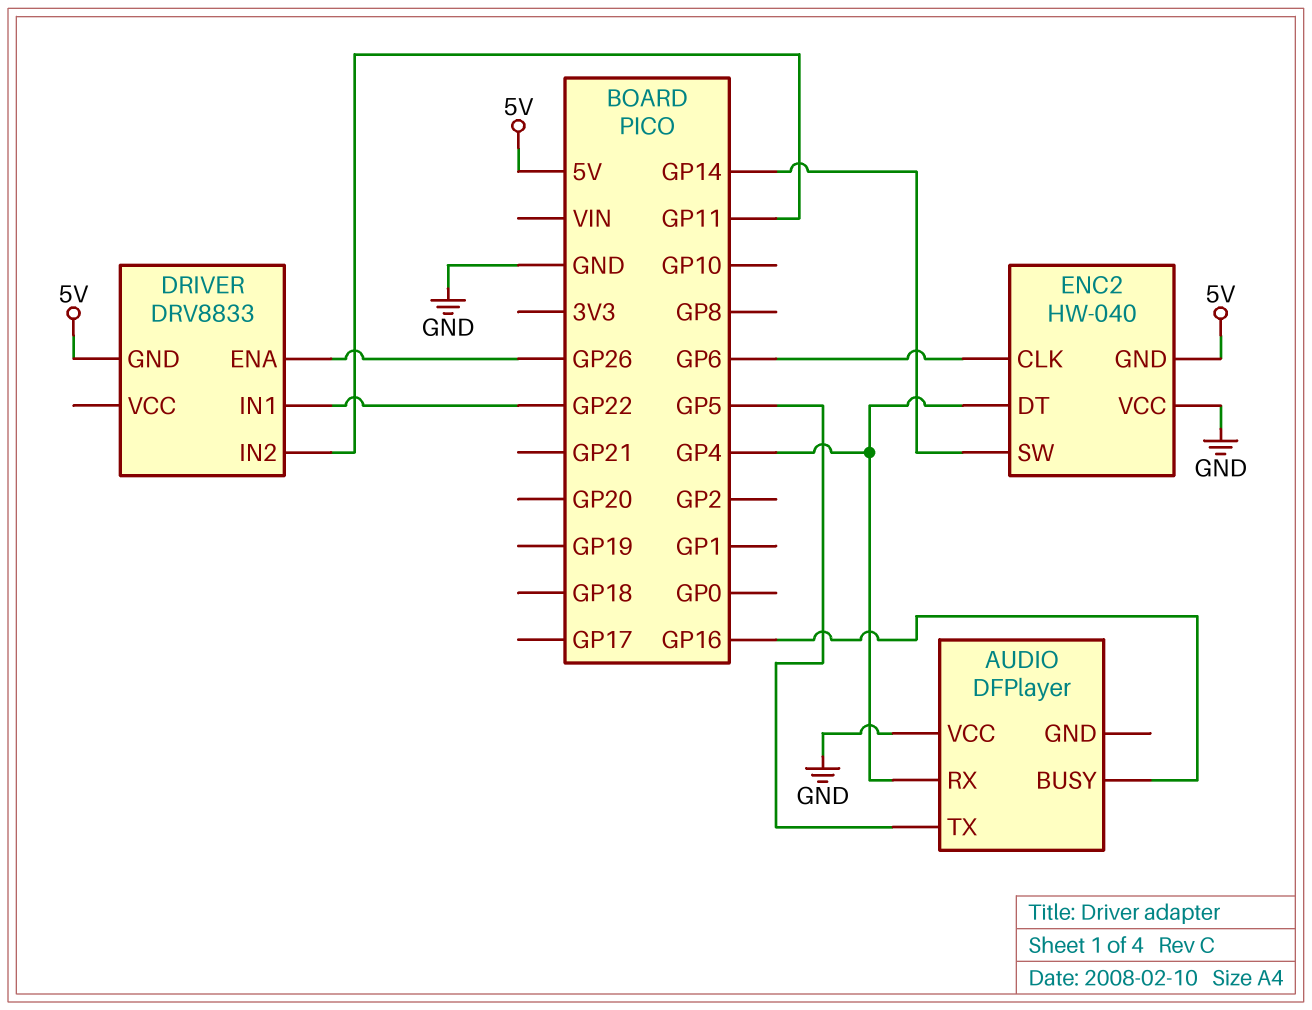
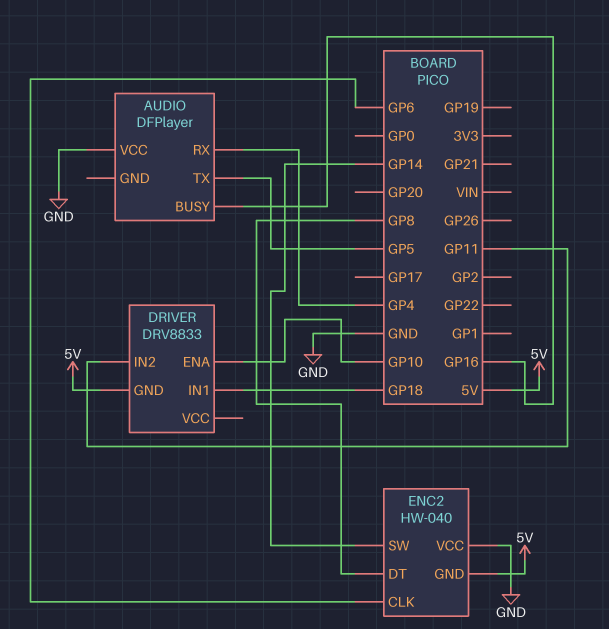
DRIVER pin ENA: GP26 -> GP10
DRIVER pin IN1: GP22 -> GP18
ENC2 pin DT: GP4 -> GP8

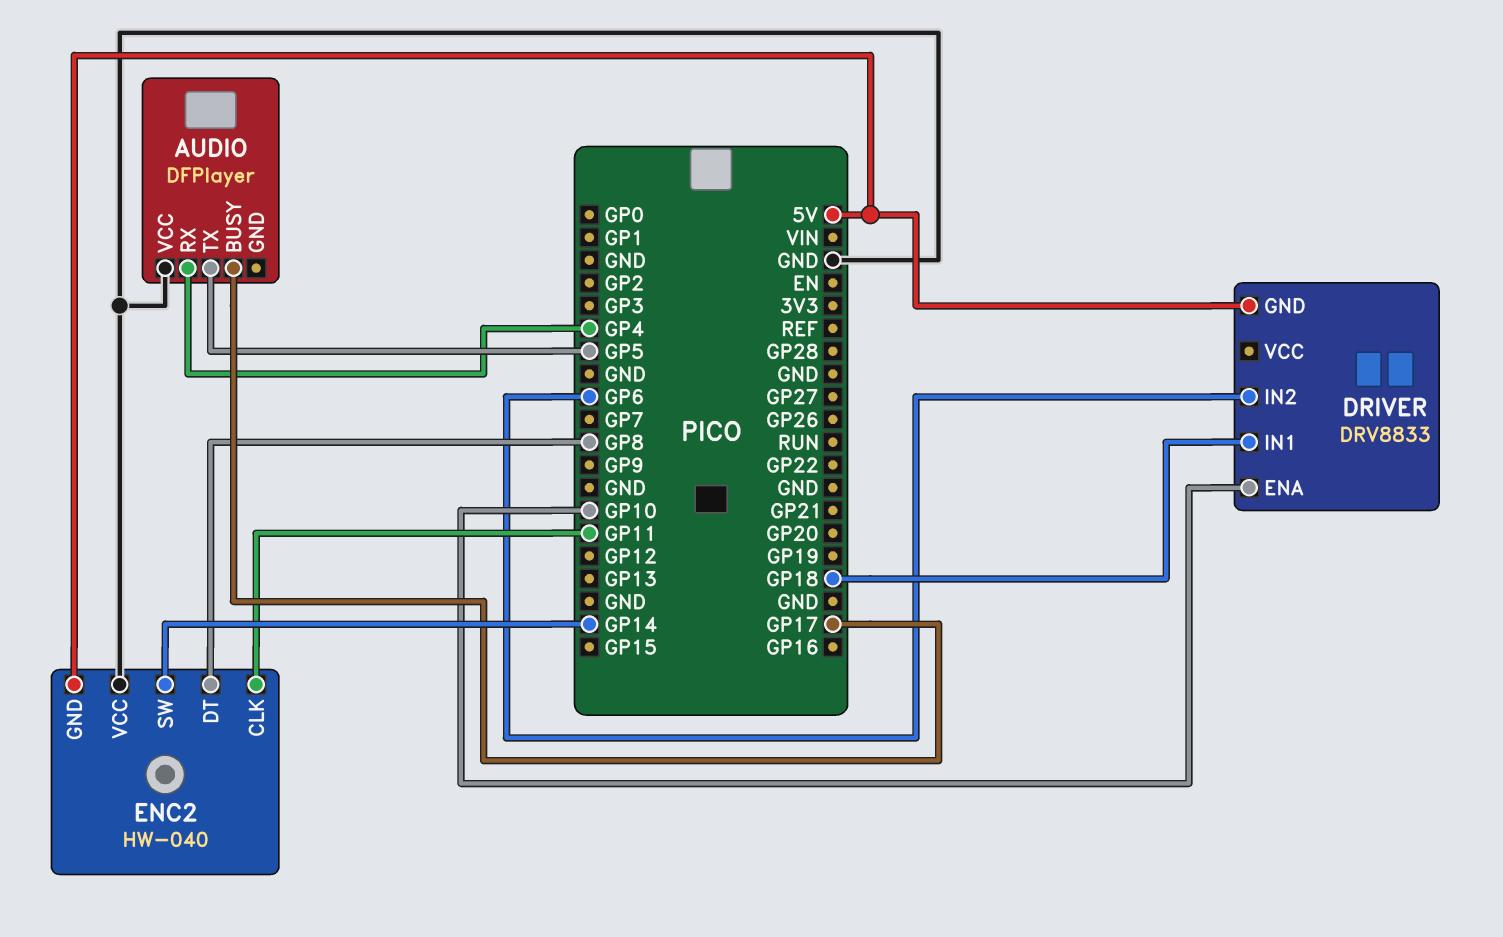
AUDIO pin BUSY: GP16 -> GP17
DRIVER pin IN2: GP11 -> GP6
ENC2 pin CLK: GP6 -> GP11

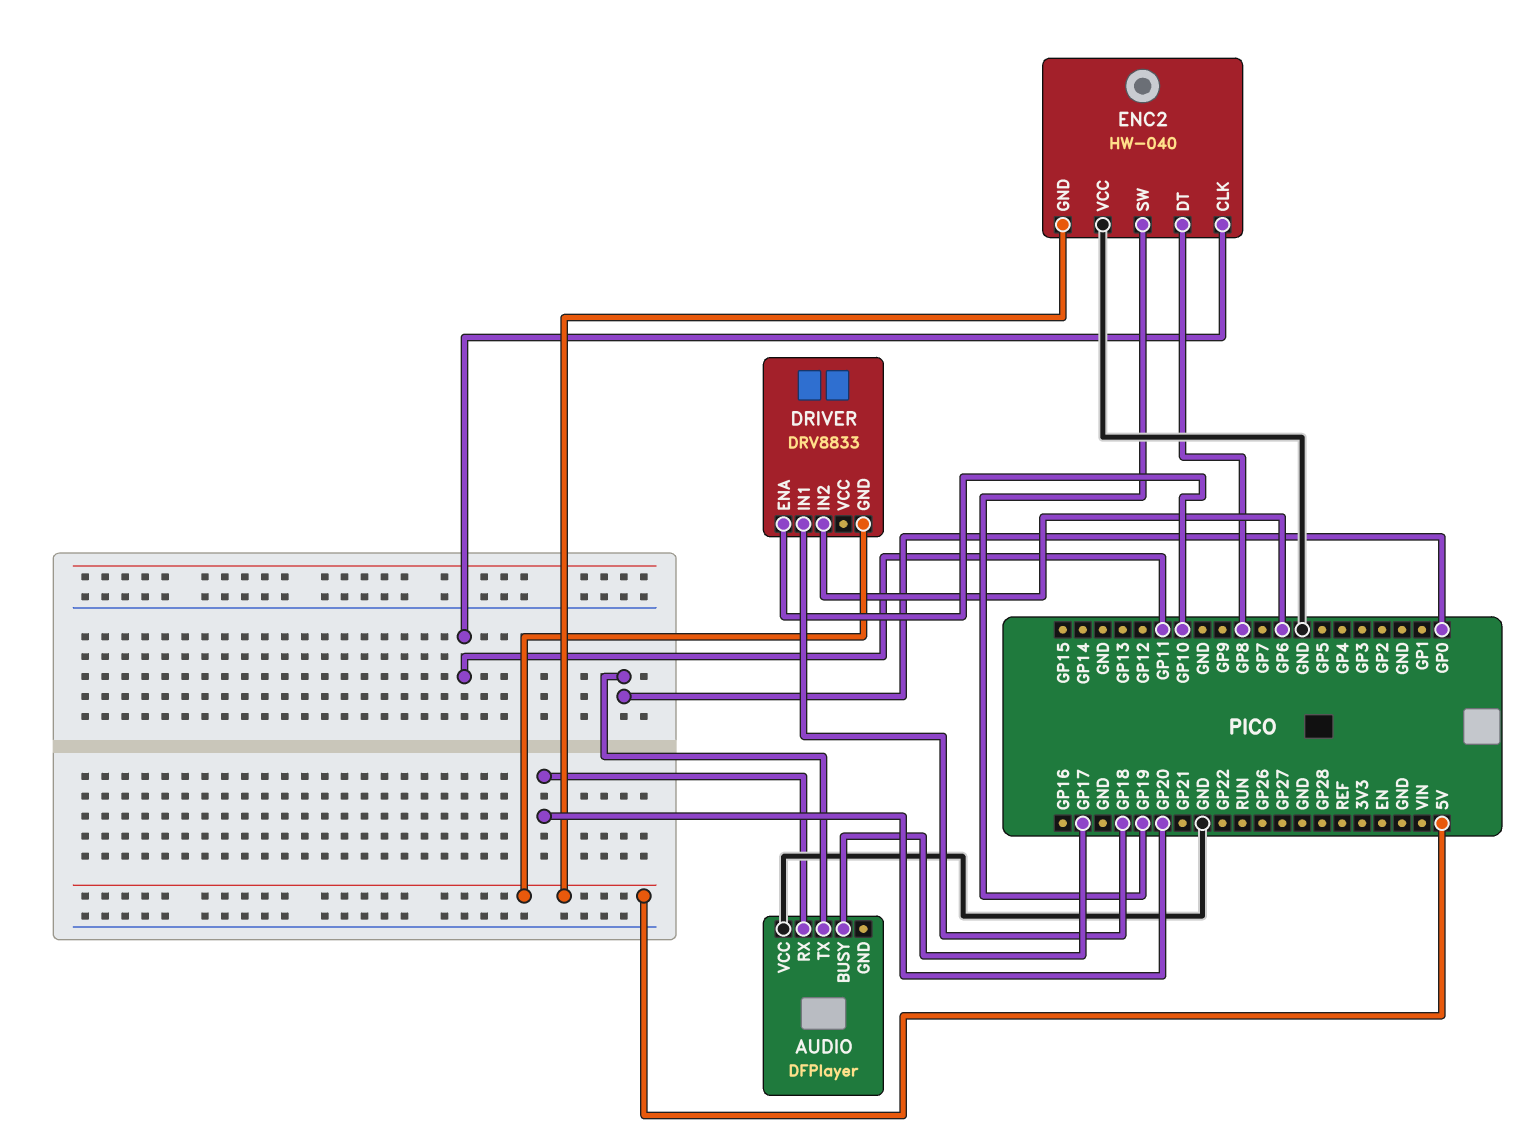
AUDIO pin RX: GP4 -> GP20
AUDIO pin TX: GP5 -> GP0
ENC2 pin SW: GP14 -> GP19

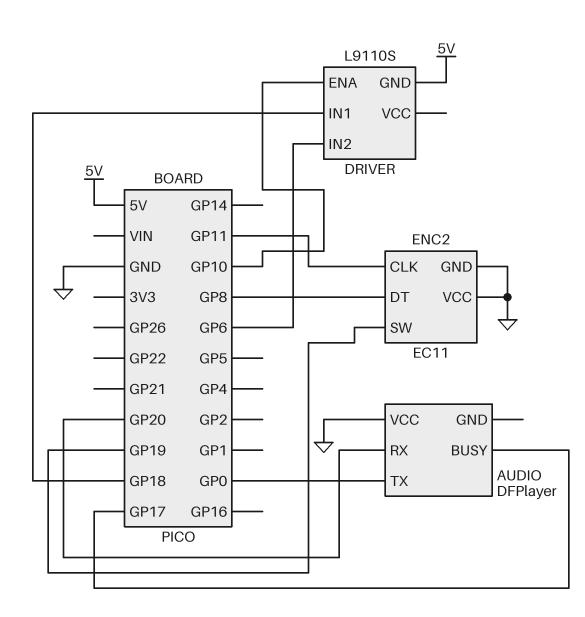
DRIVER: DRV8833 -> L9110S
ENC2: HW-040 -> EC11
ENC2 pin GND: 5V -> GND

